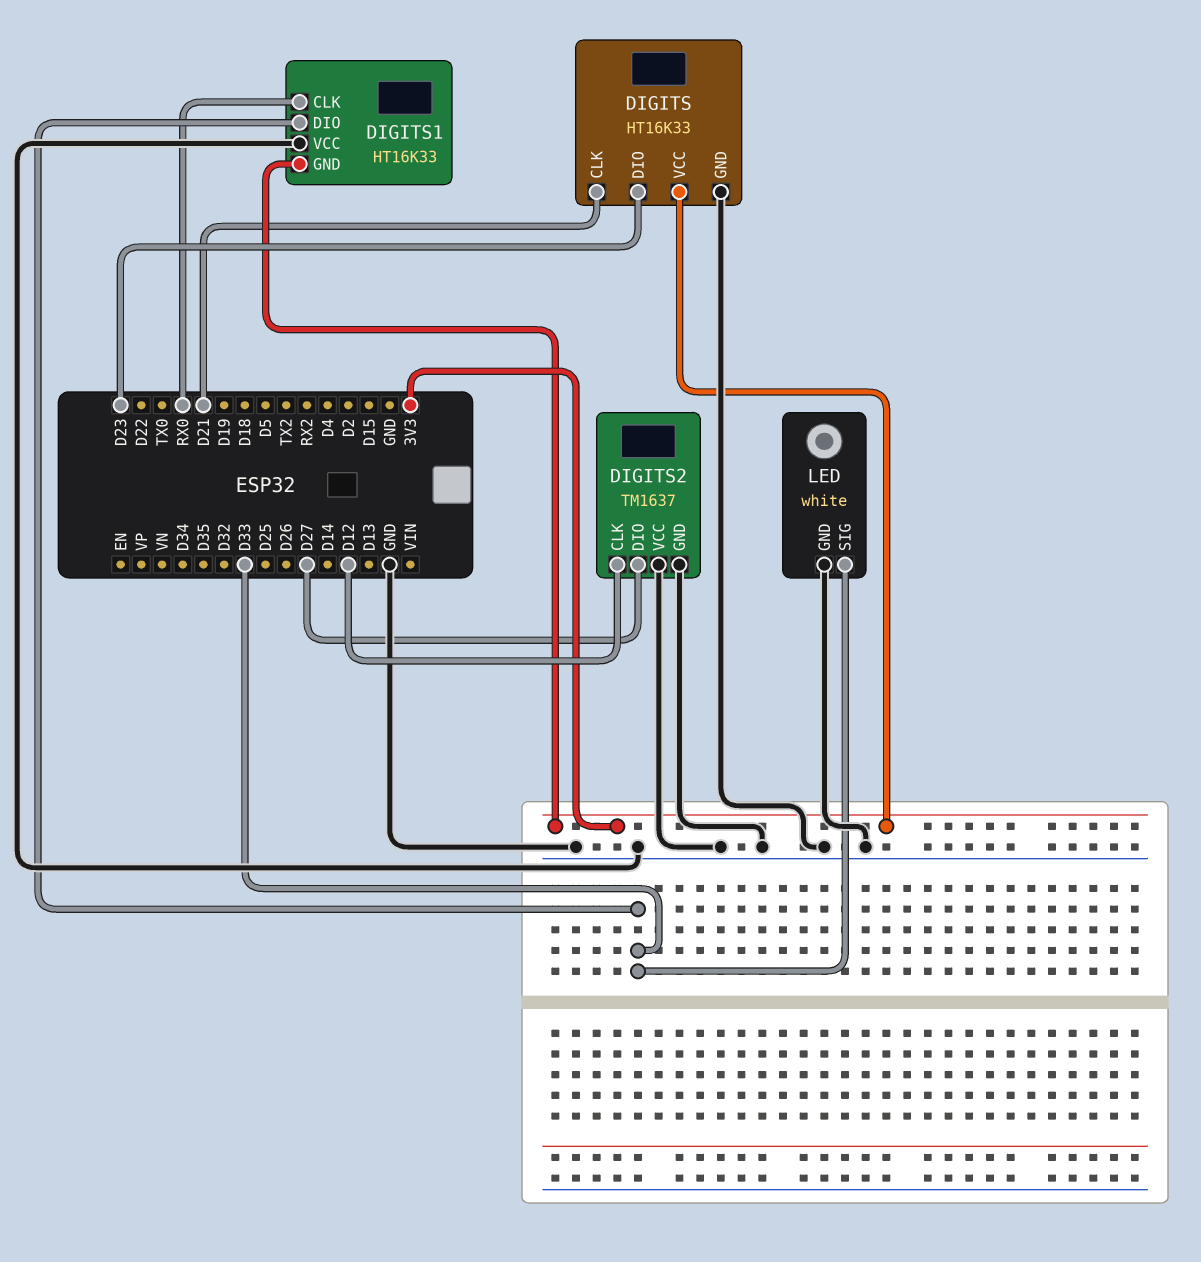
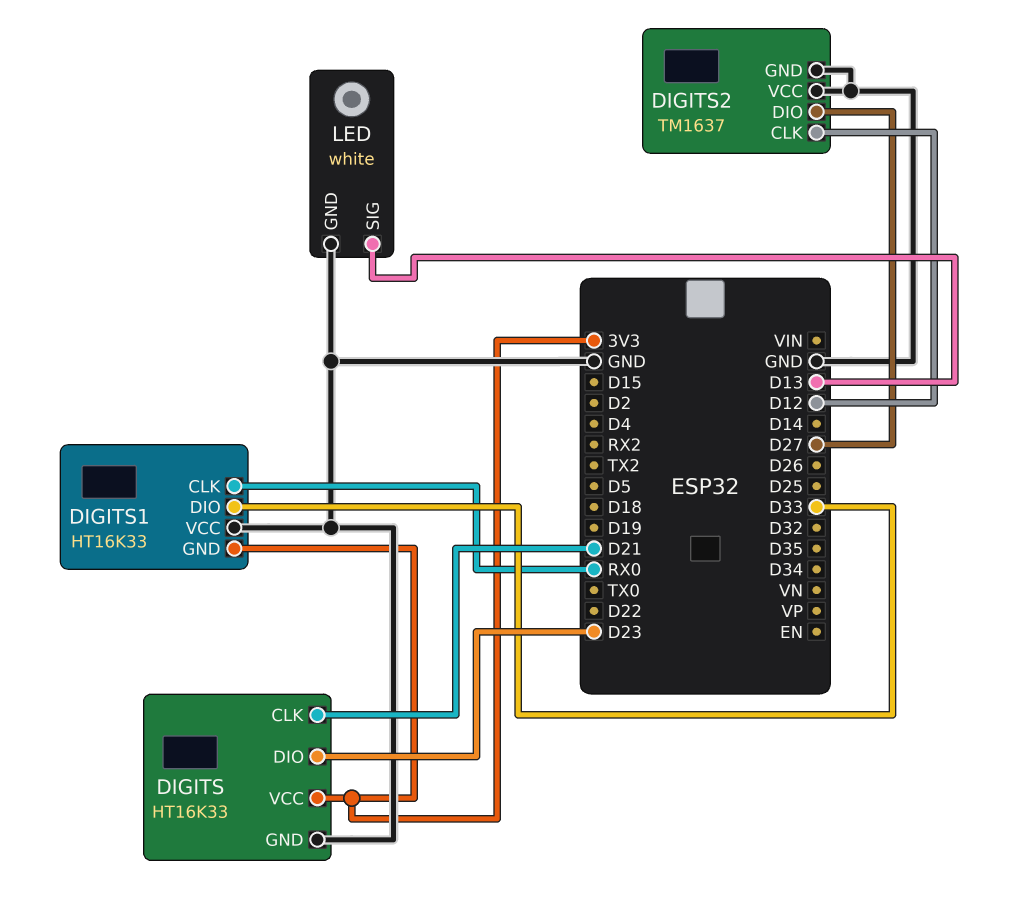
LED pin SIG: D33 -> D13

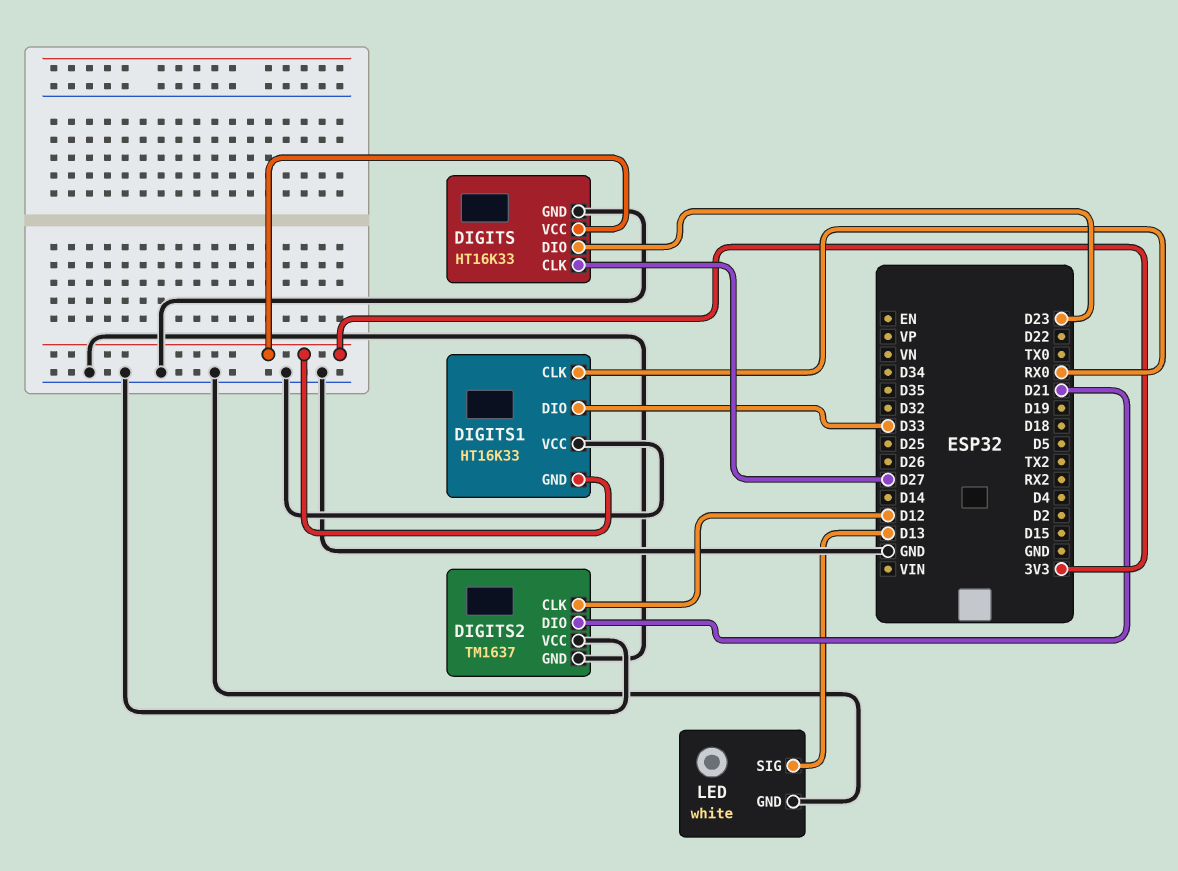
DIGITS pin CLK: D21 -> D27
DIGITS2 pin DIO: D27 -> D21

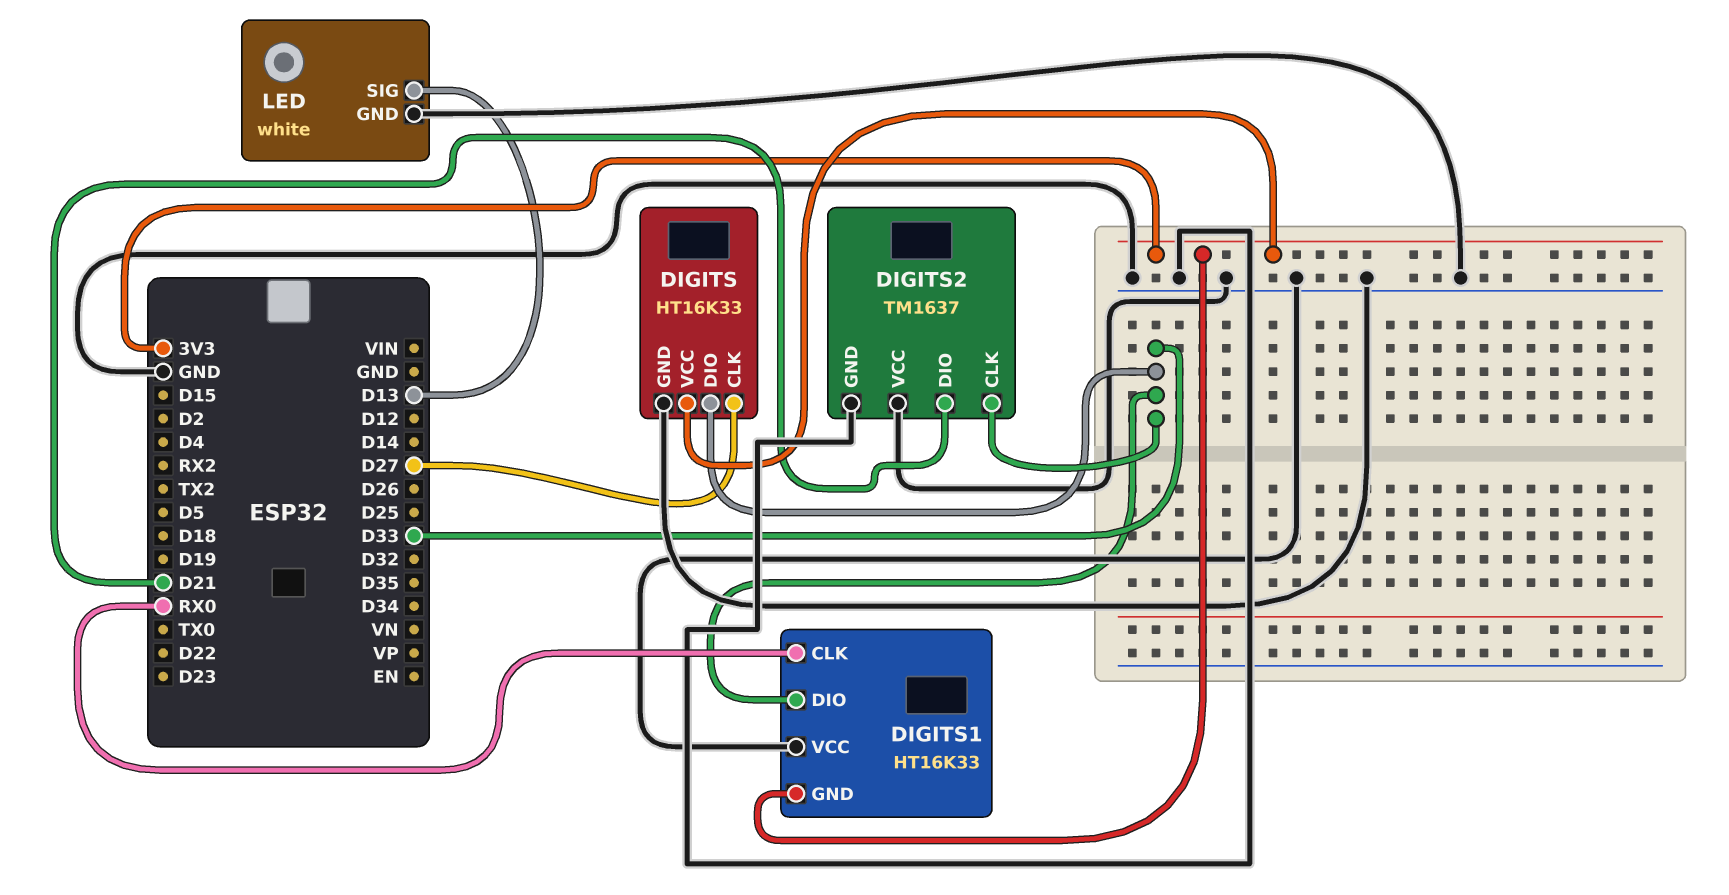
DIGITS pin DIO: D23 -> D33
DIGITS2 pin CLK: D12 -> D33

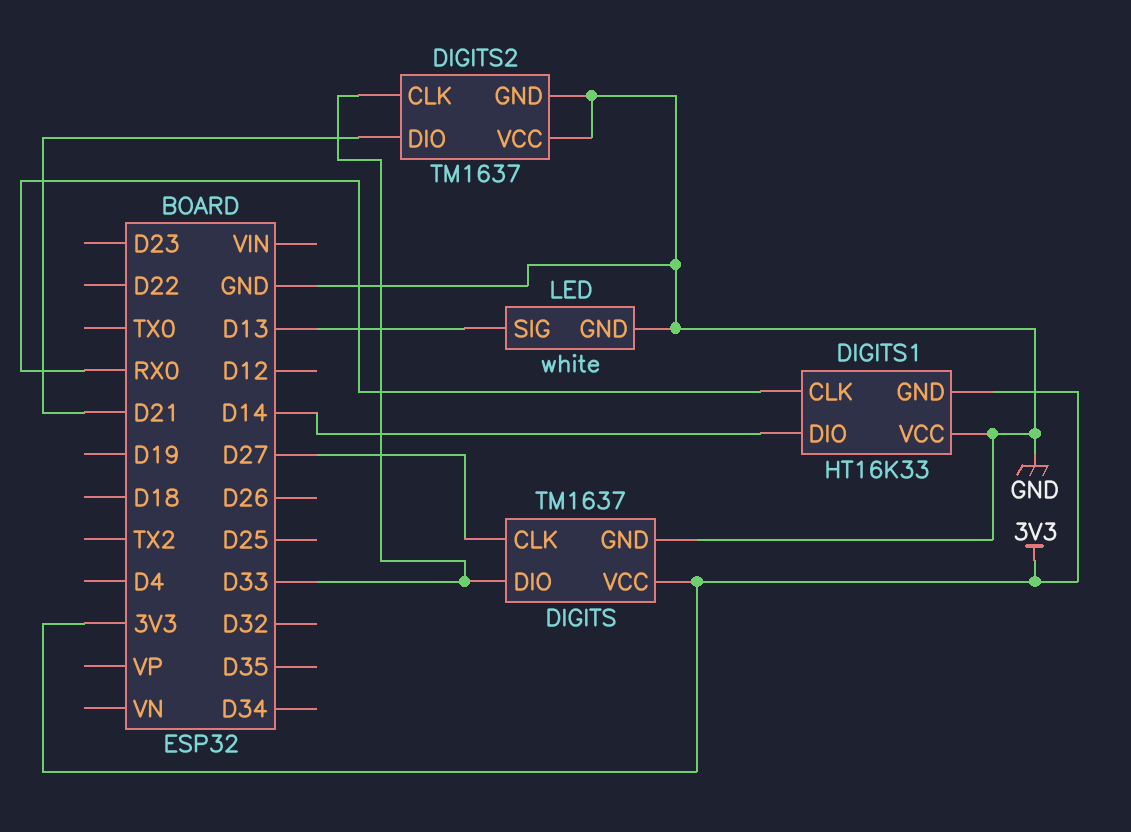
DIGITS: HT16K33 -> TM1637
DIGITS1 pin DIO: D33 -> D14

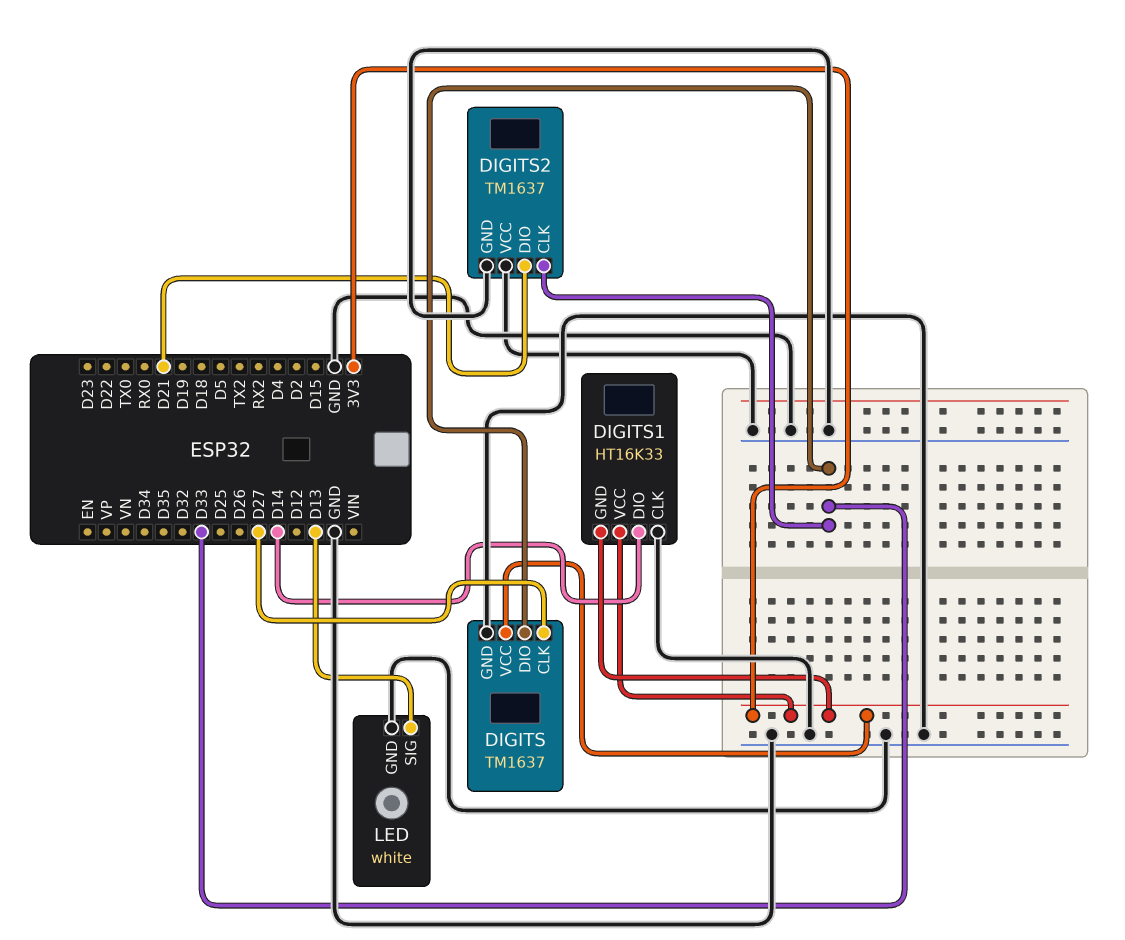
DIGITS1 pin CLK: RX0 -> GND
DIGITS1 pin VCC: GND -> 3V3

